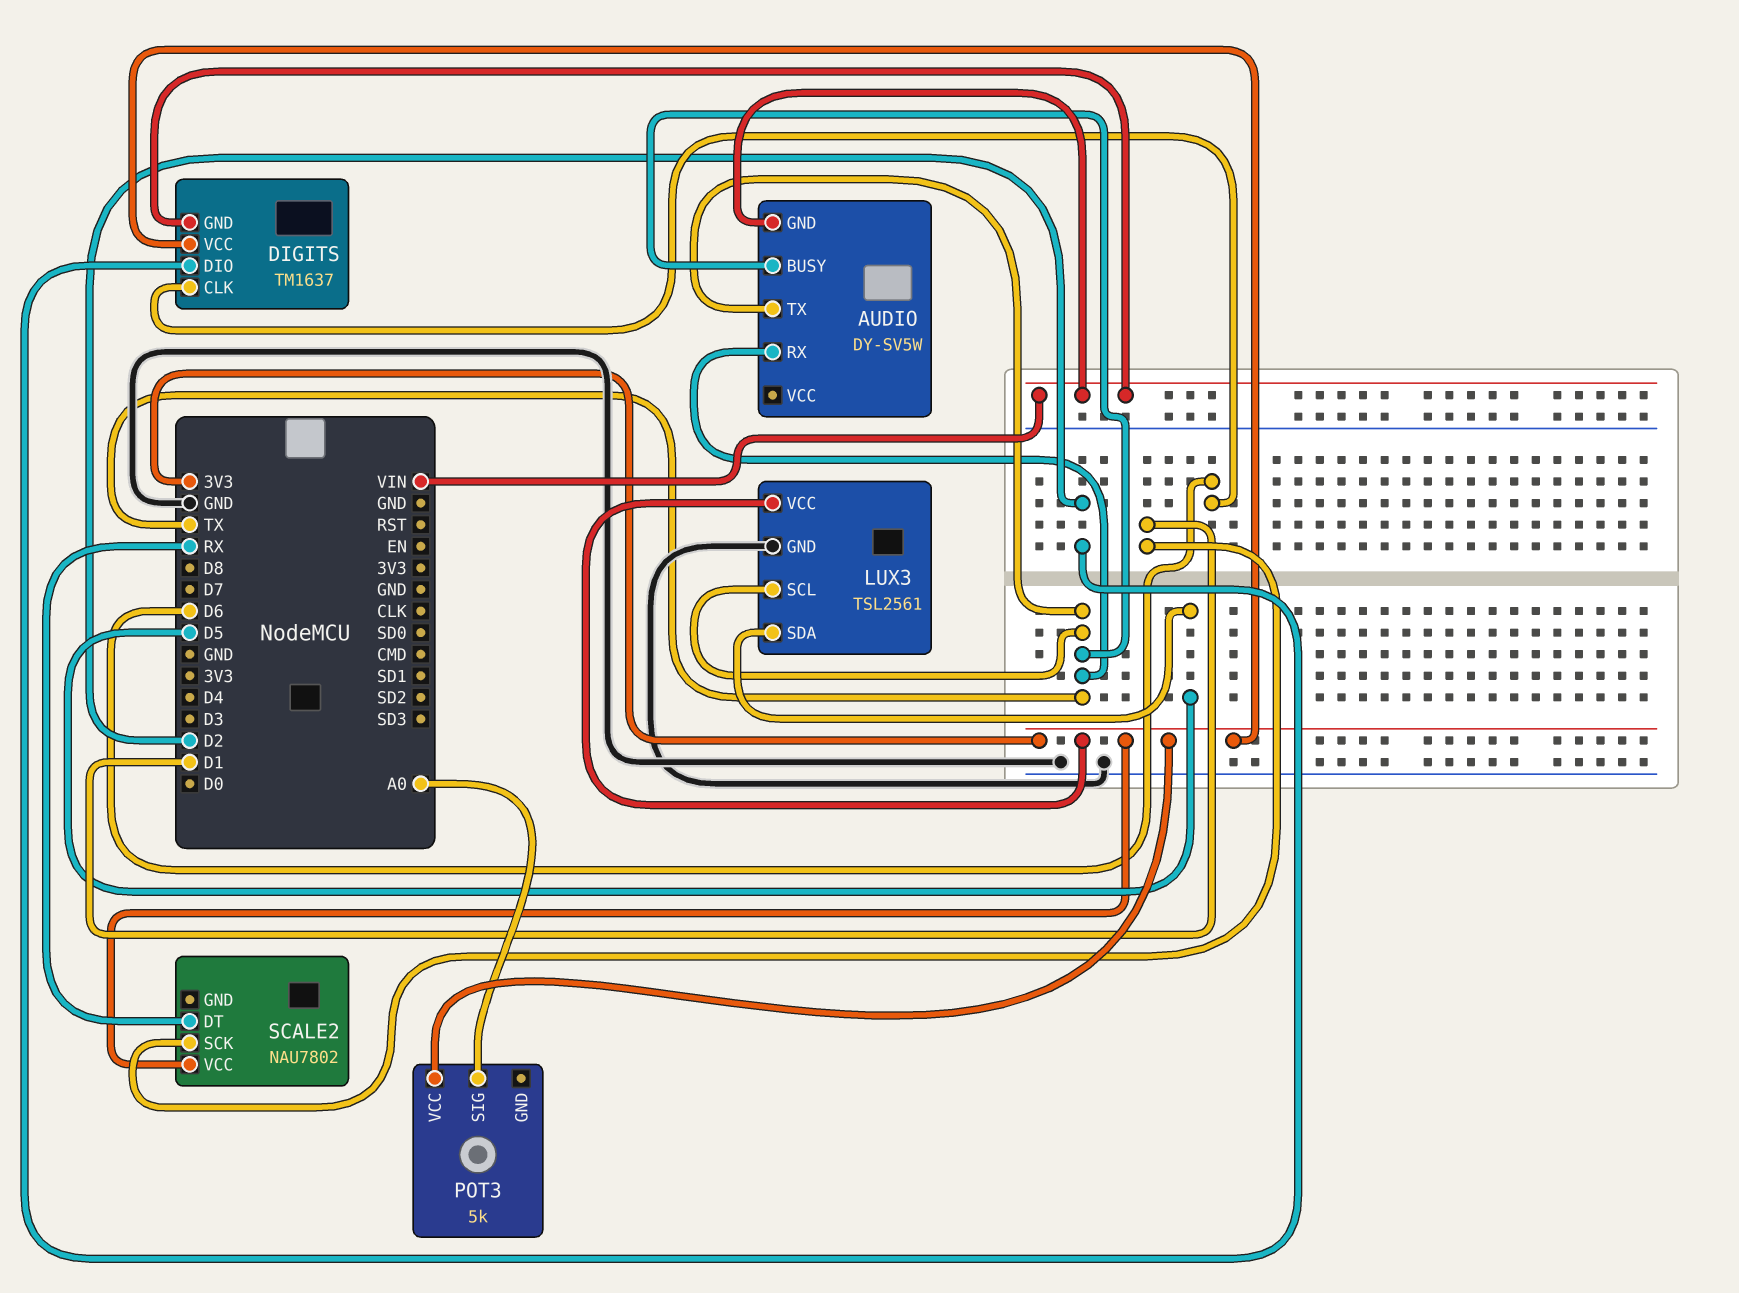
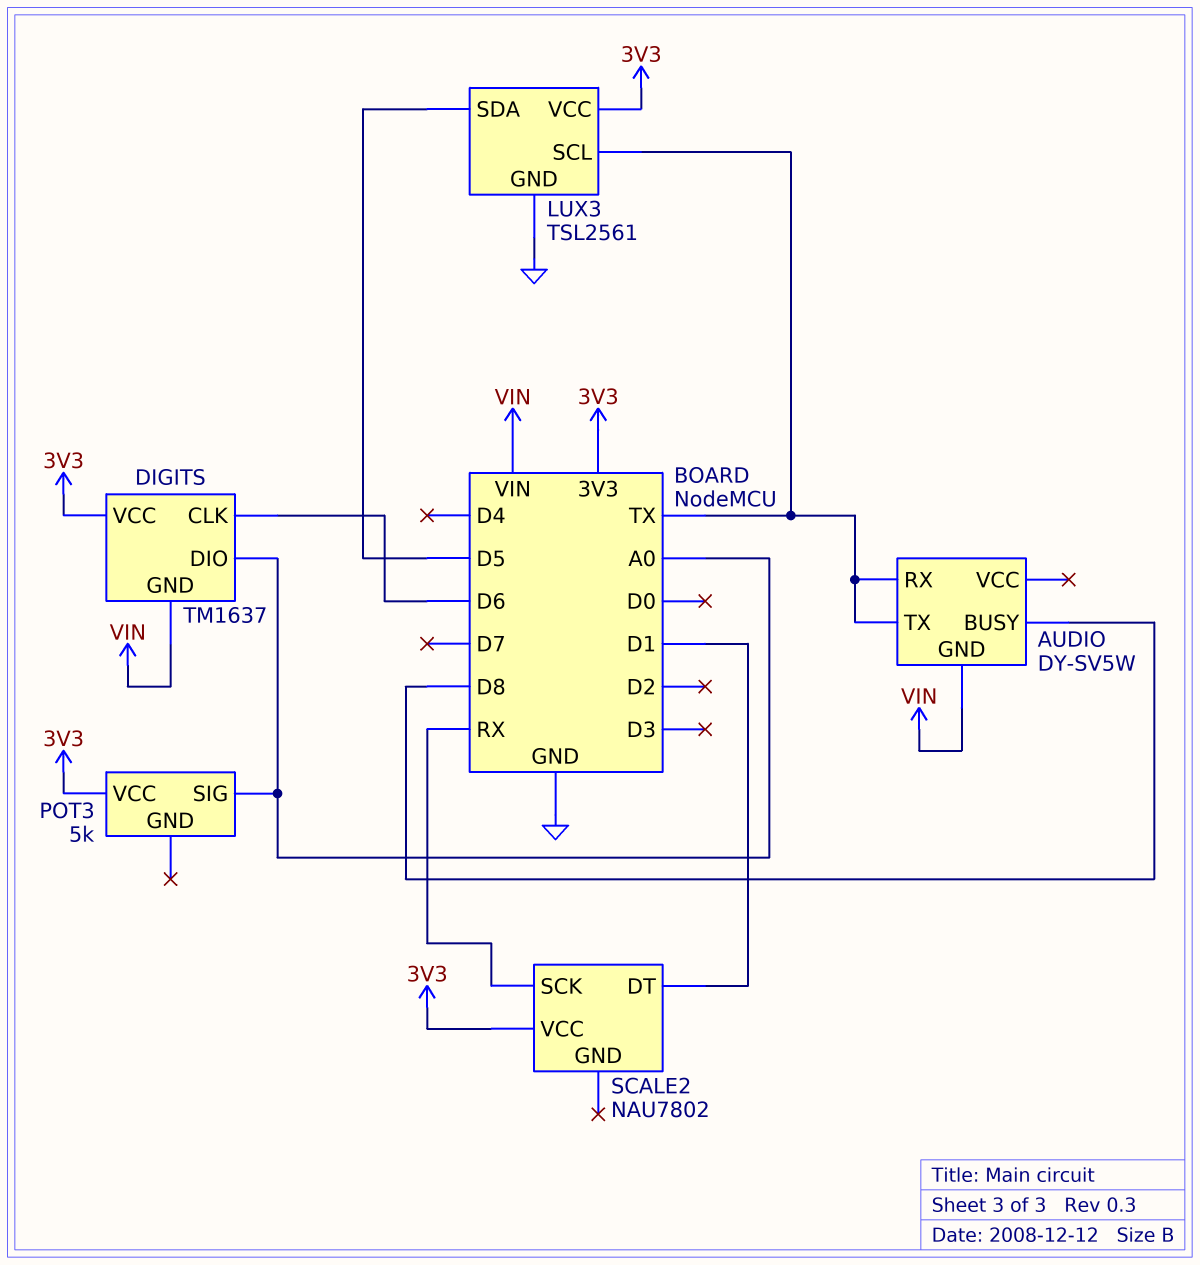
AUDIO pin BUSY: TX -> D8
DIGITS pin DIO: D2 -> A0
SCALE2 pin DT: RX -> D1
SCALE2 pin SCK: D1 -> RX

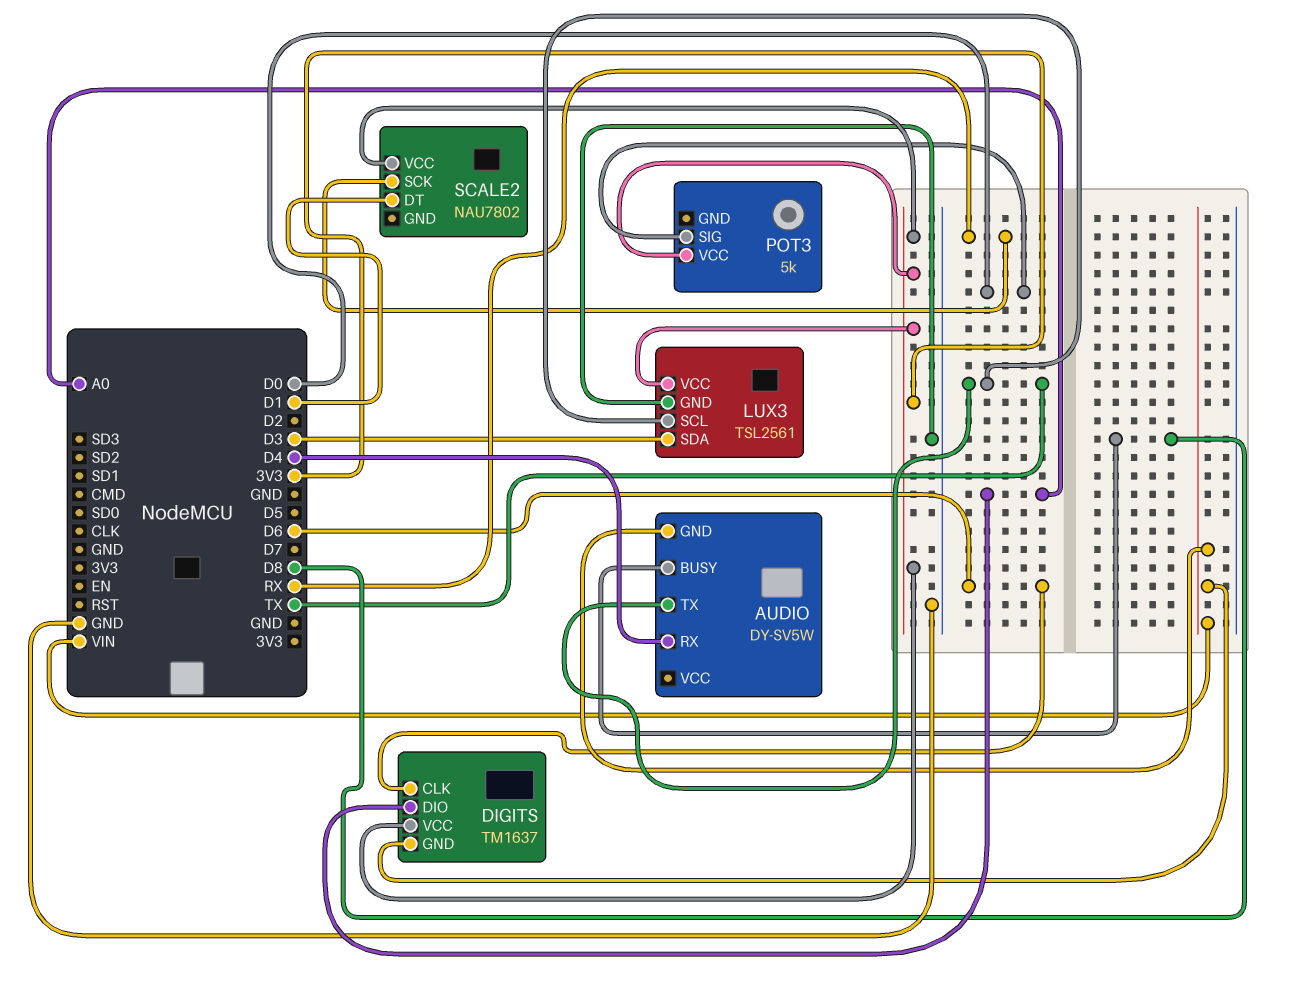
AUDIO pin RX: TX -> D4
LUX3 pin SDA: D5 -> D3
POT3 pin SIG: A0 -> D0

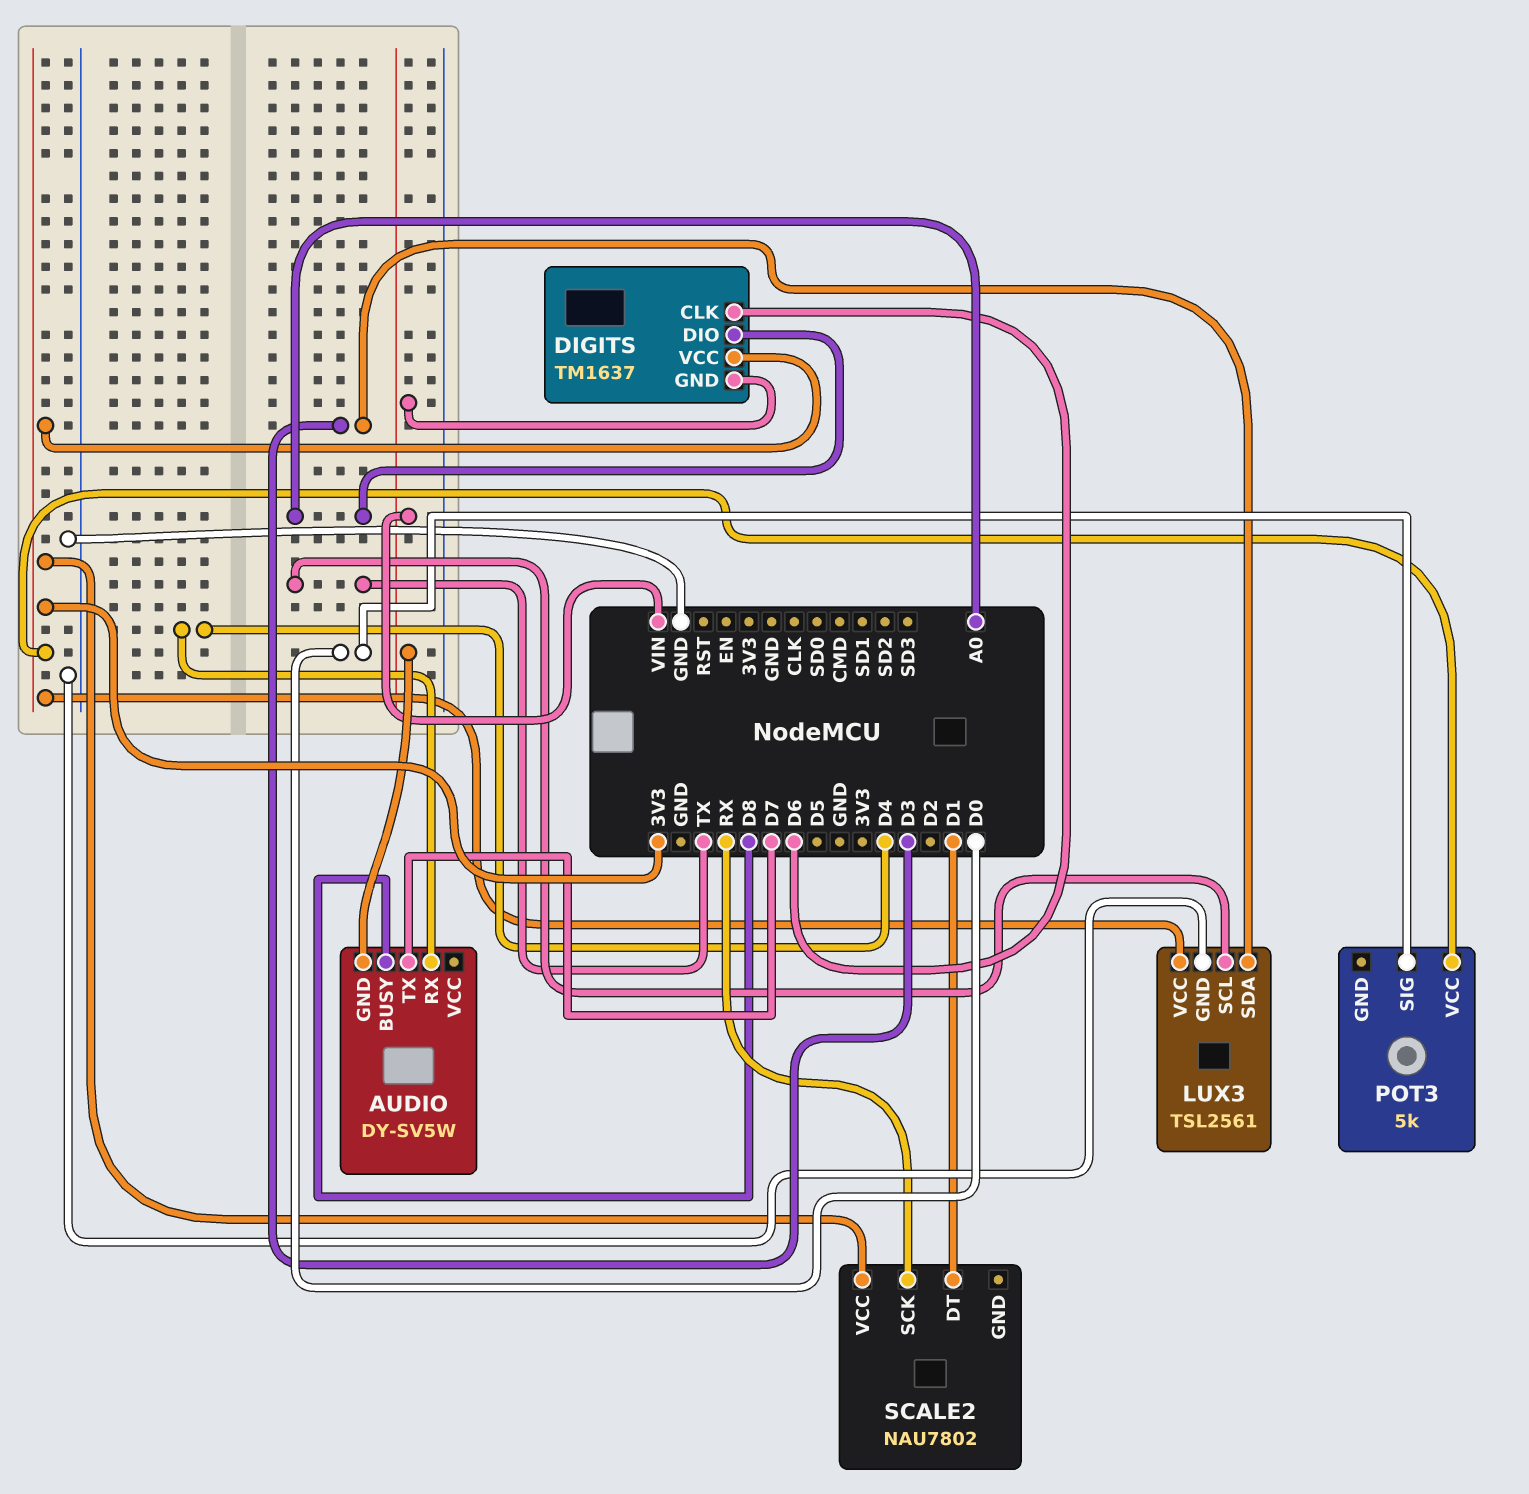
AUDIO pin TX: TX -> D7

